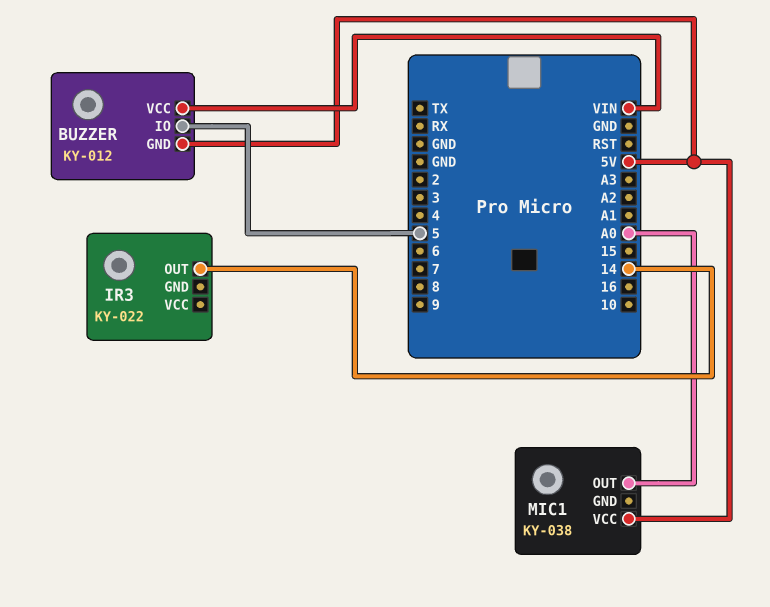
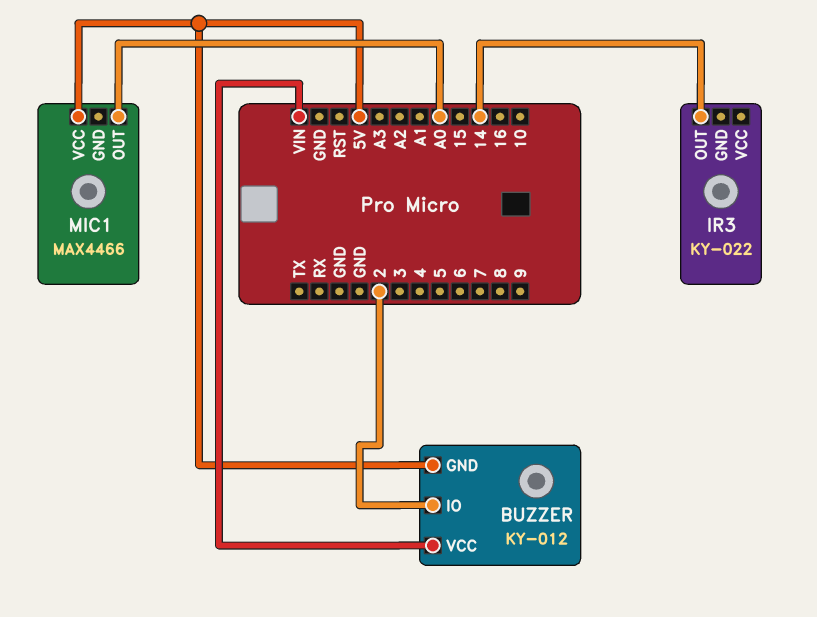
BUZZER pin IO: 5 -> 2
MIC1: KY-038 -> MAX4466

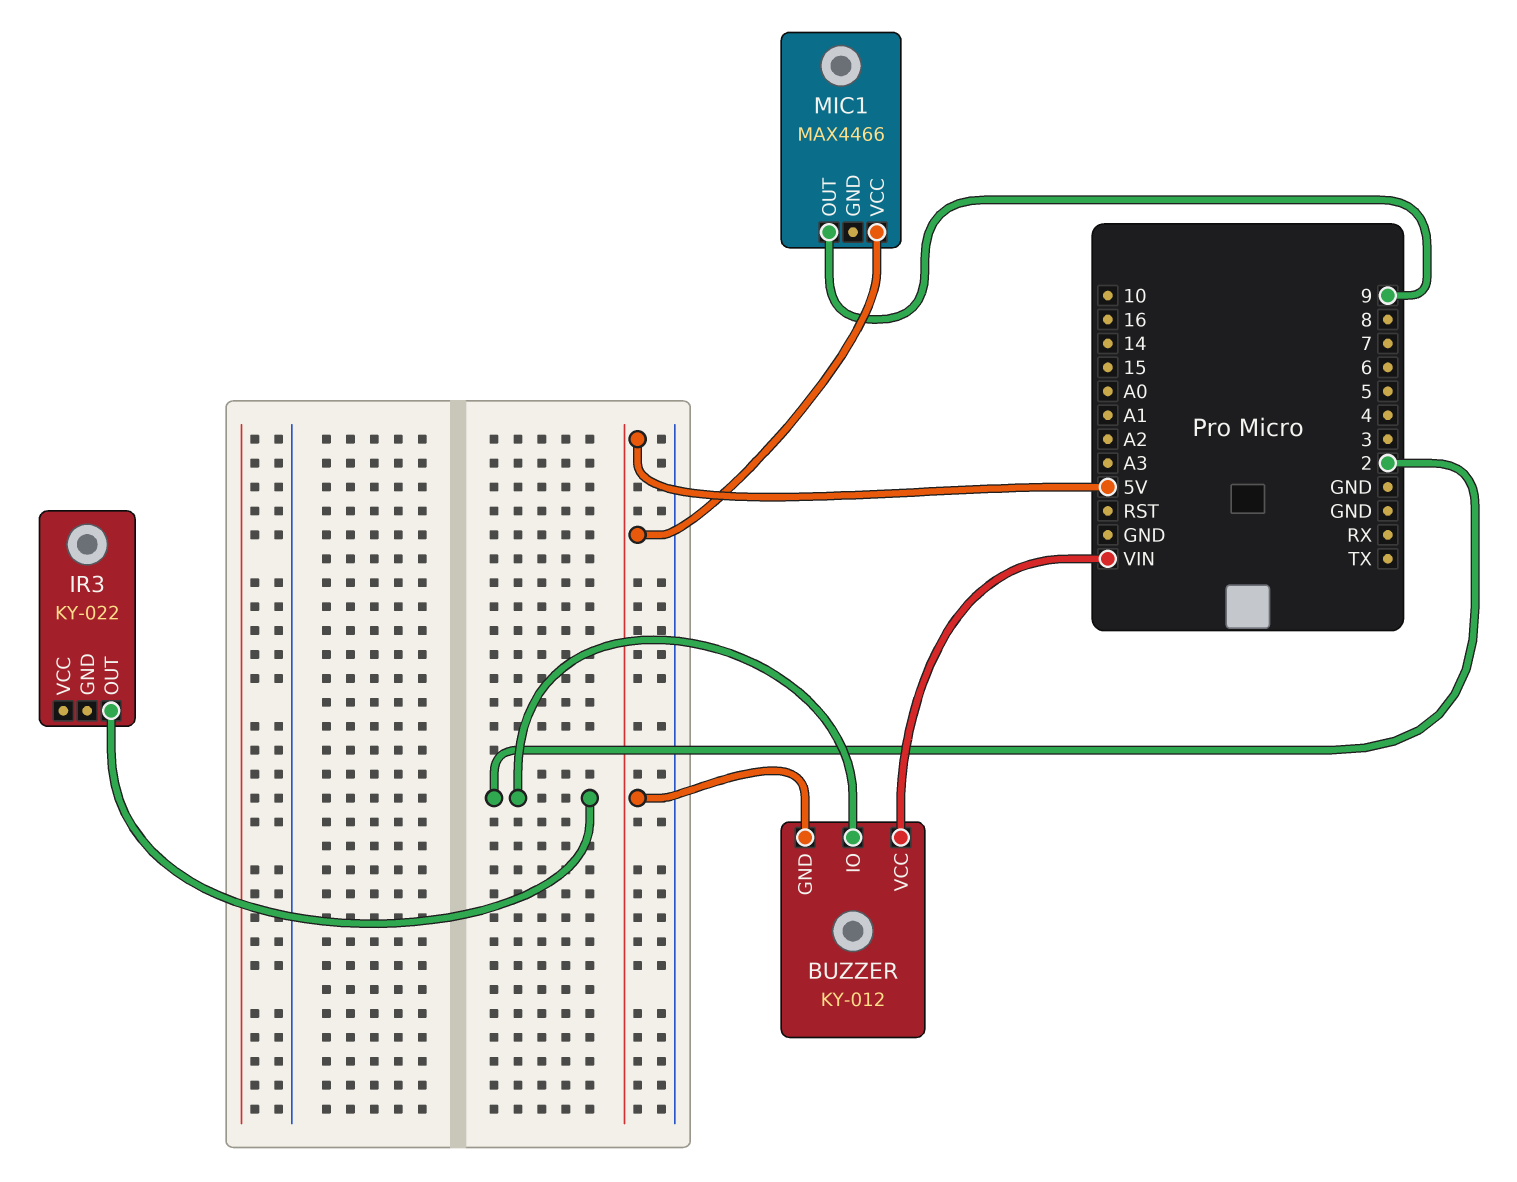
IR3 pin OUT: 14 -> 2
MIC1 pin OUT: A0 -> 9

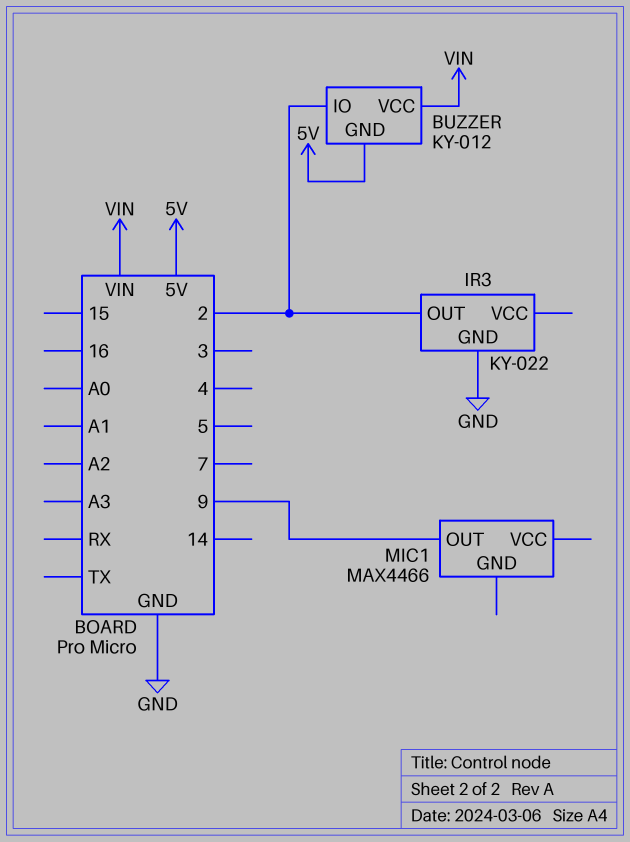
IR3 pin GND: none -> GND
MIC1 pin VCC: 5V -> none

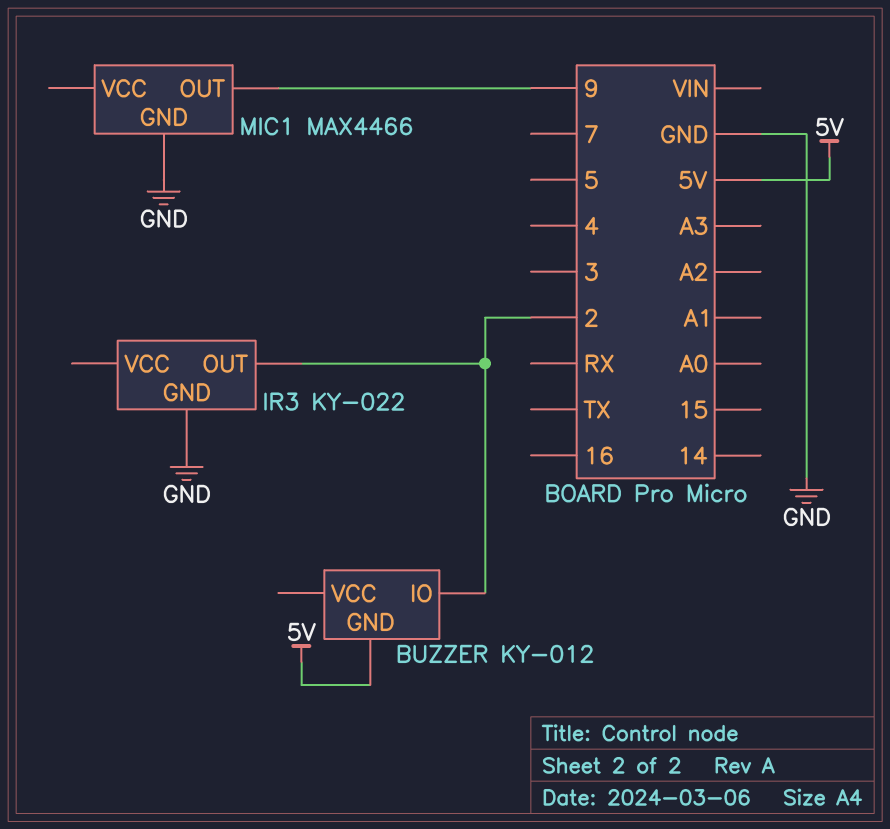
BUZZER pin VCC: VIN -> none
MIC1 pin GND: none -> GND

